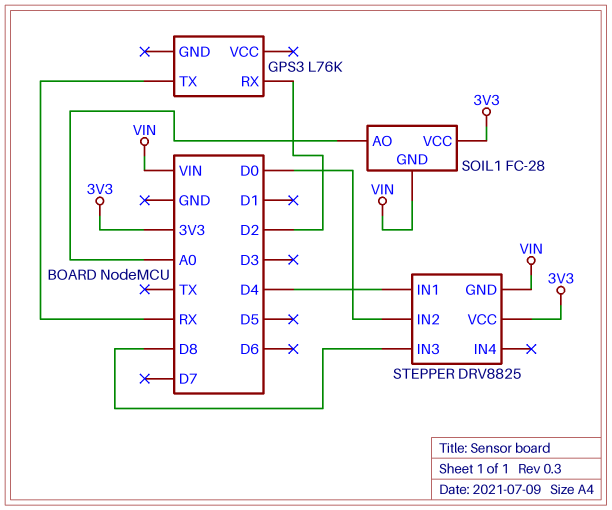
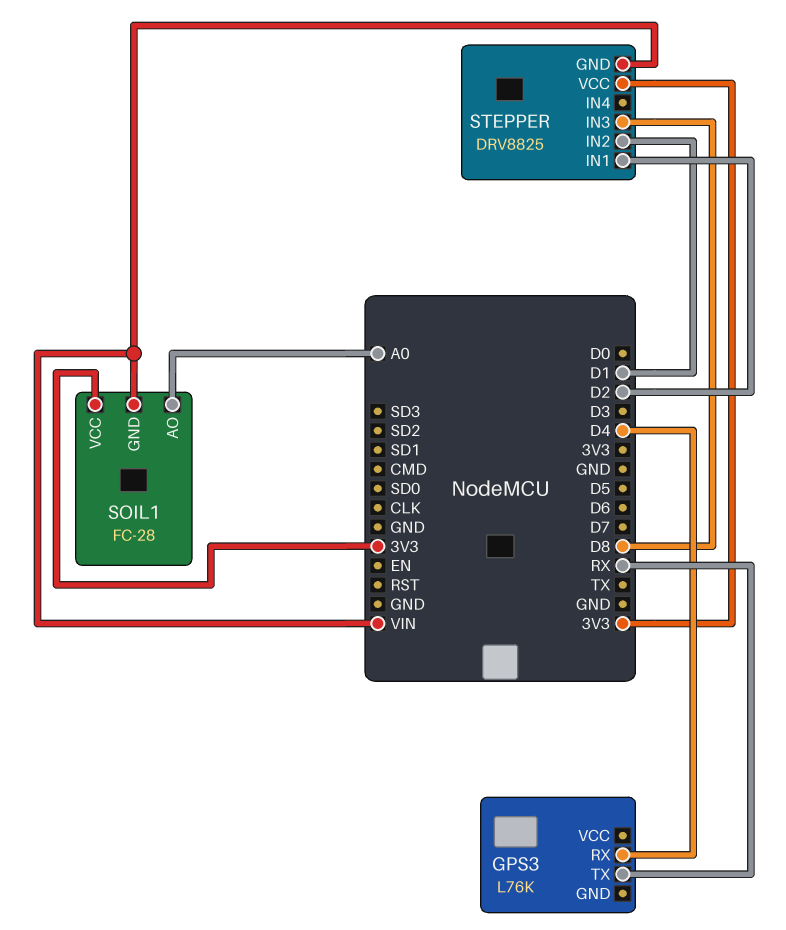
GPS3 pin RX: D2 -> D4
STEPPER pin IN1: D4 -> D2
STEPPER pin IN2: D0 -> D1

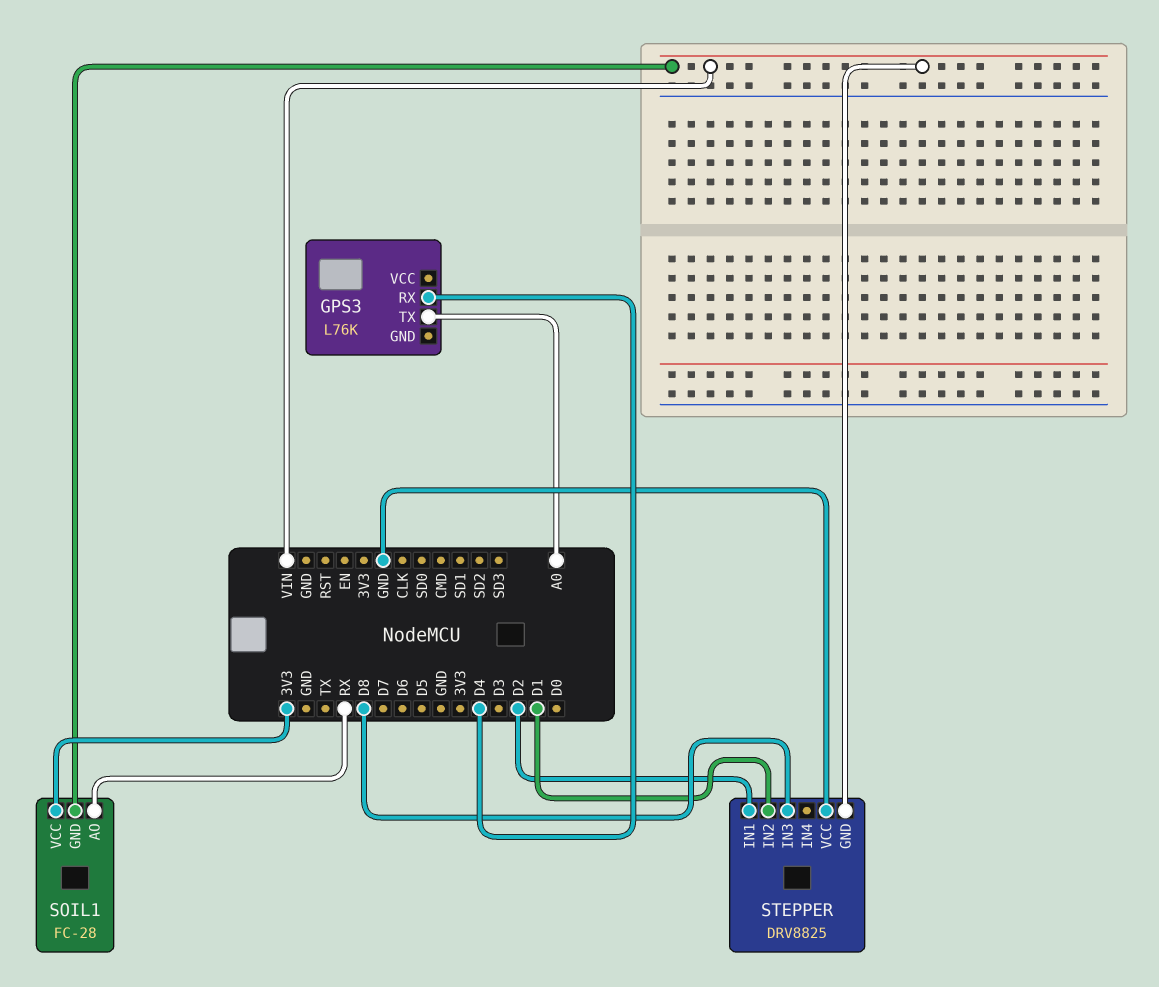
GPS3 pin TX: RX -> A0
SOIL1 pin AO: A0 -> RX
STEPPER pin VCC: 3V3 -> GND

